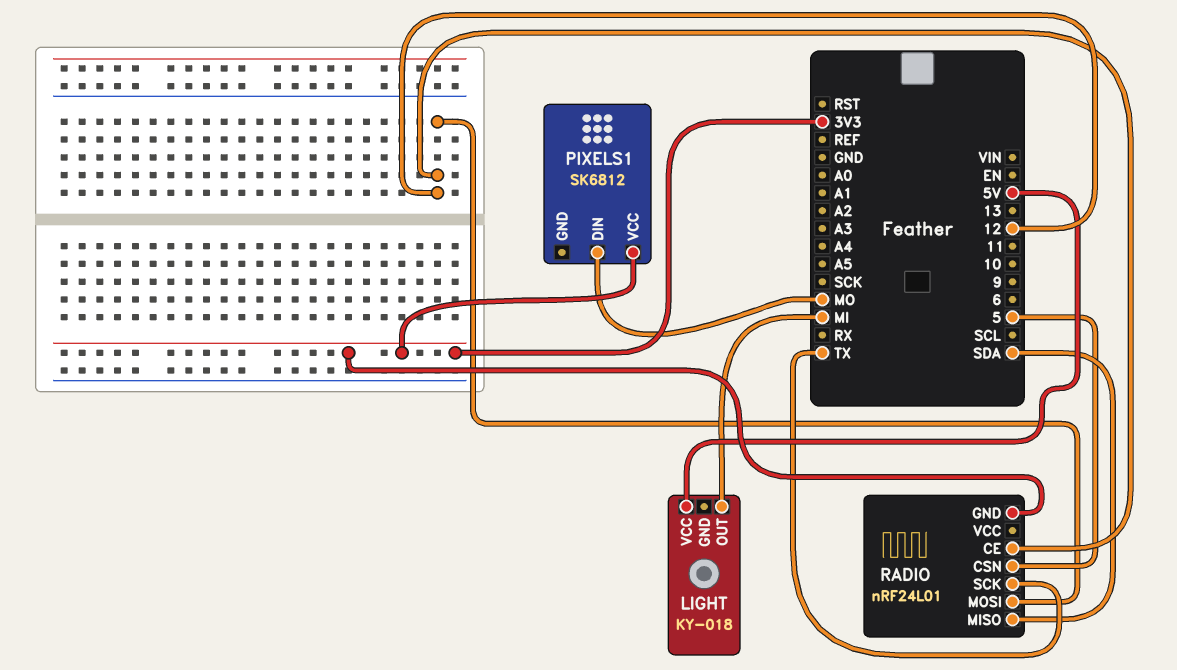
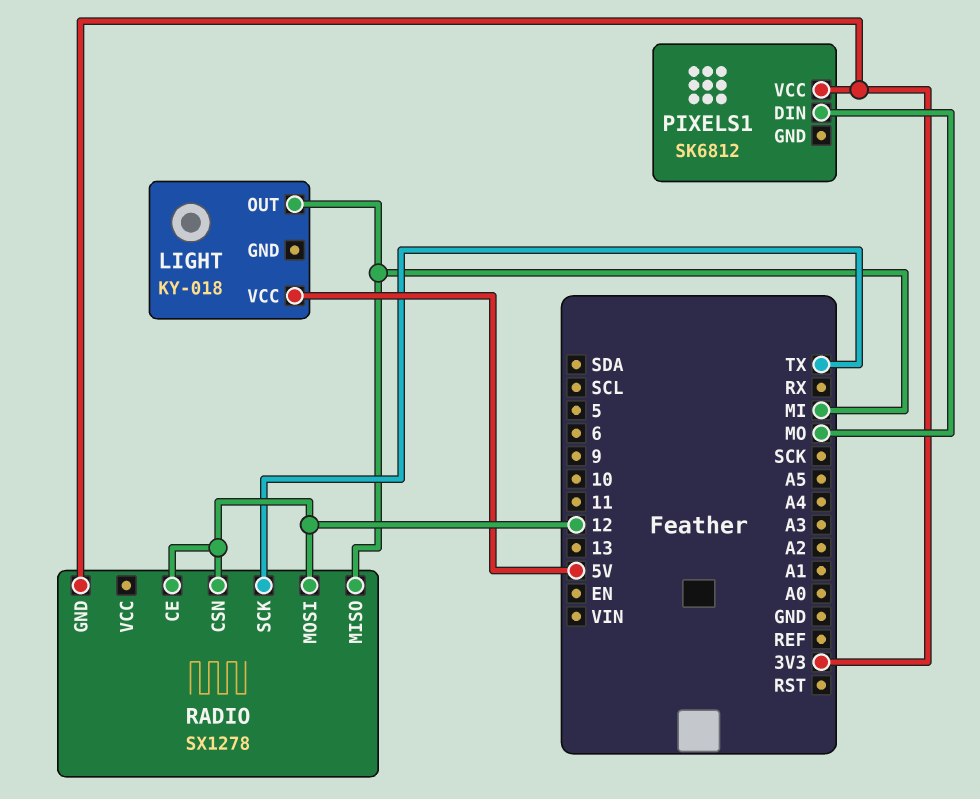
RADIO: nRF24L01 -> SX1278
RADIO pin CSN: 5 -> 12
RADIO pin MISO: SDA -> MI

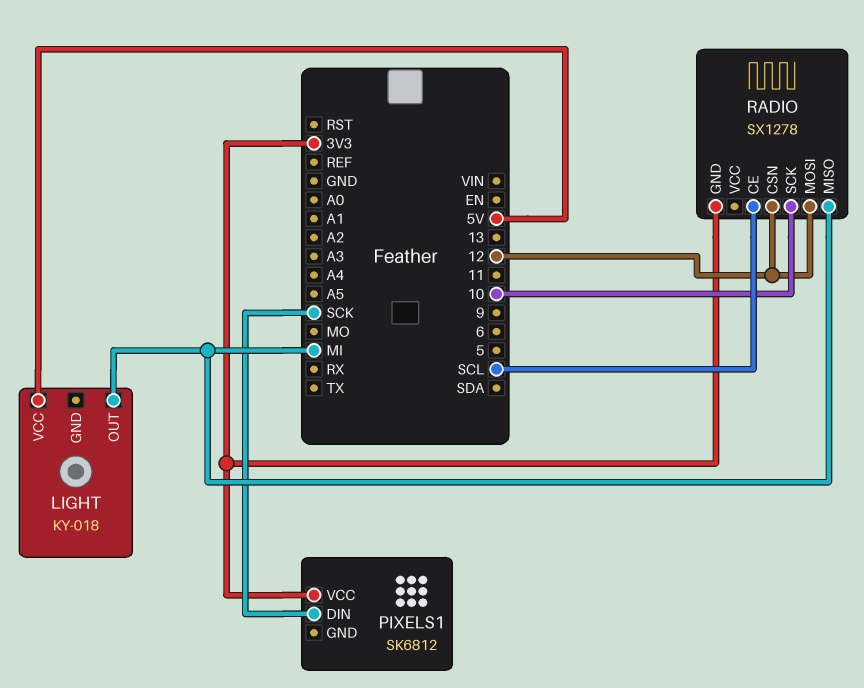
PIXELS1 pin DIN: MO -> SCK
RADIO pin CE: 12 -> SCL
RADIO pin SCK: TX -> 10

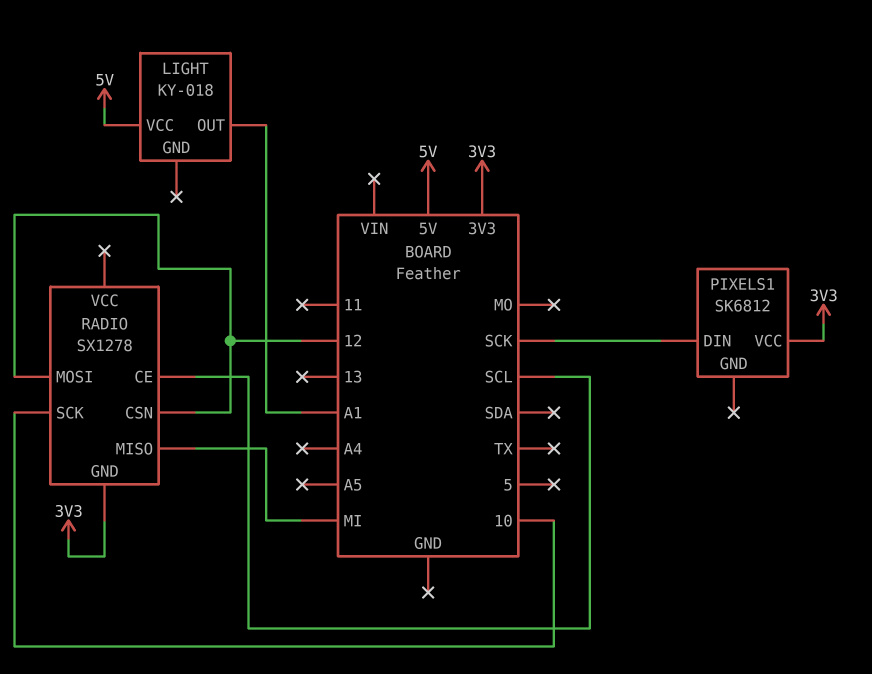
LIGHT pin OUT: MI -> A1

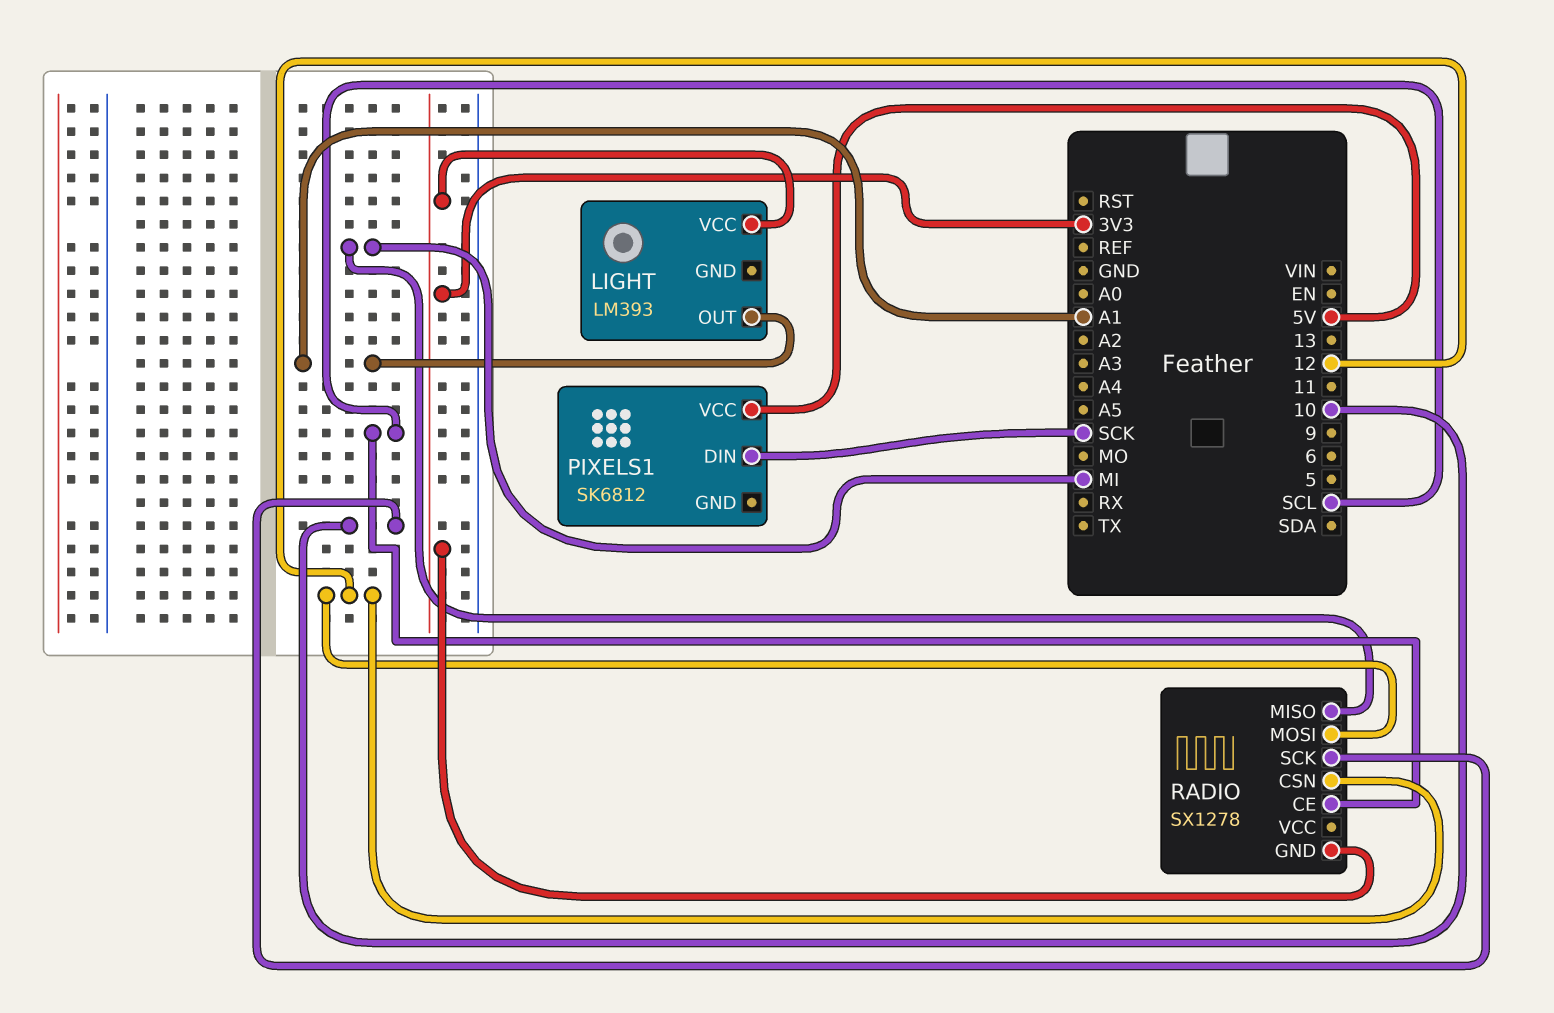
LIGHT: KY-018 -> LM393
LIGHT pin VCC: 5V -> 3V3
PIXELS1 pin VCC: 3V3 -> 5V

